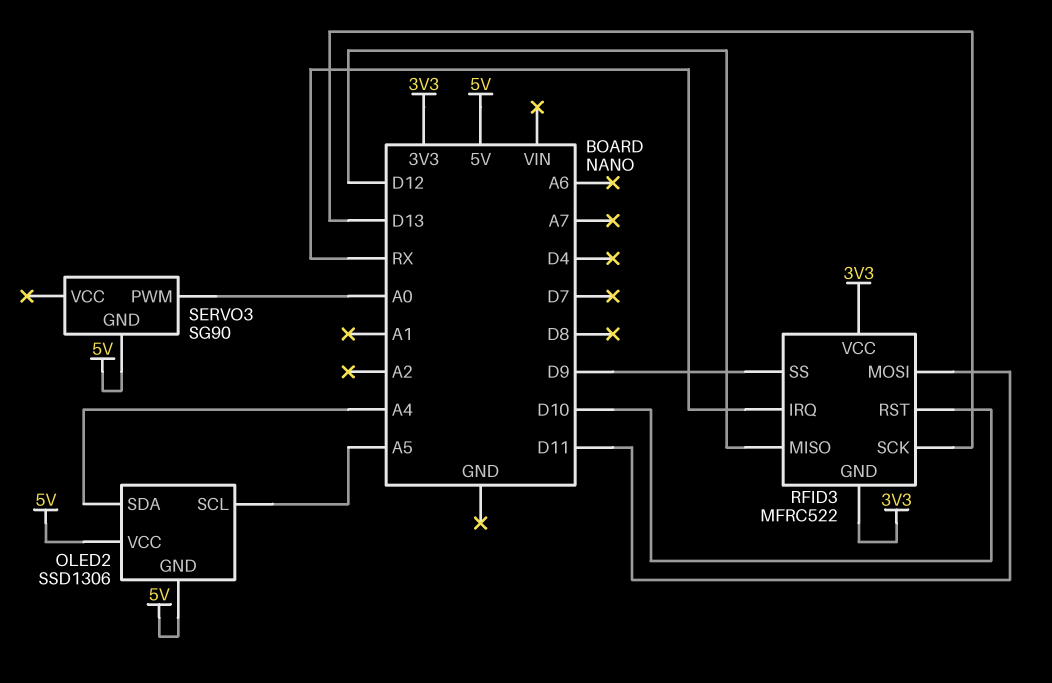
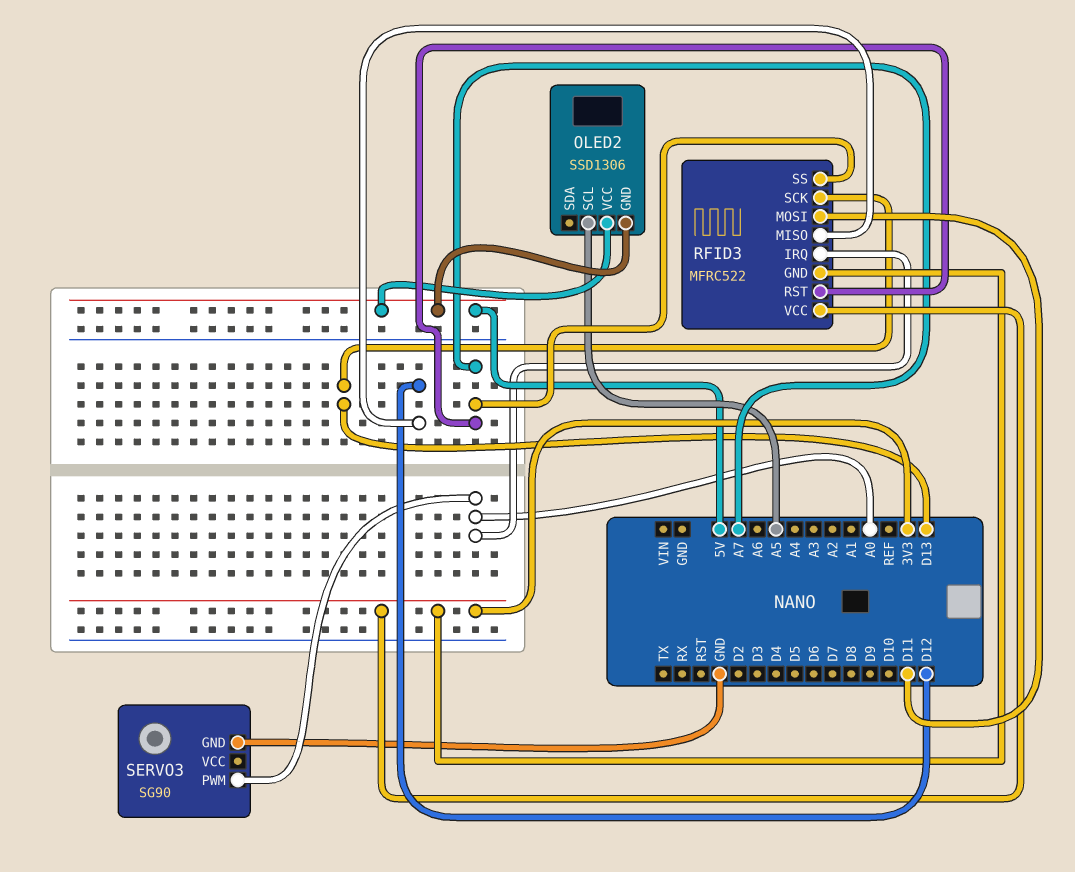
OLED2 pin SDA: A4 -> none
RFID3 pin IRQ: RX -> A0
RFID3 pin RST: D10 -> A7
RFID3 pin SS: D9 -> A7
SERVO3 pin GND: 5V -> GND

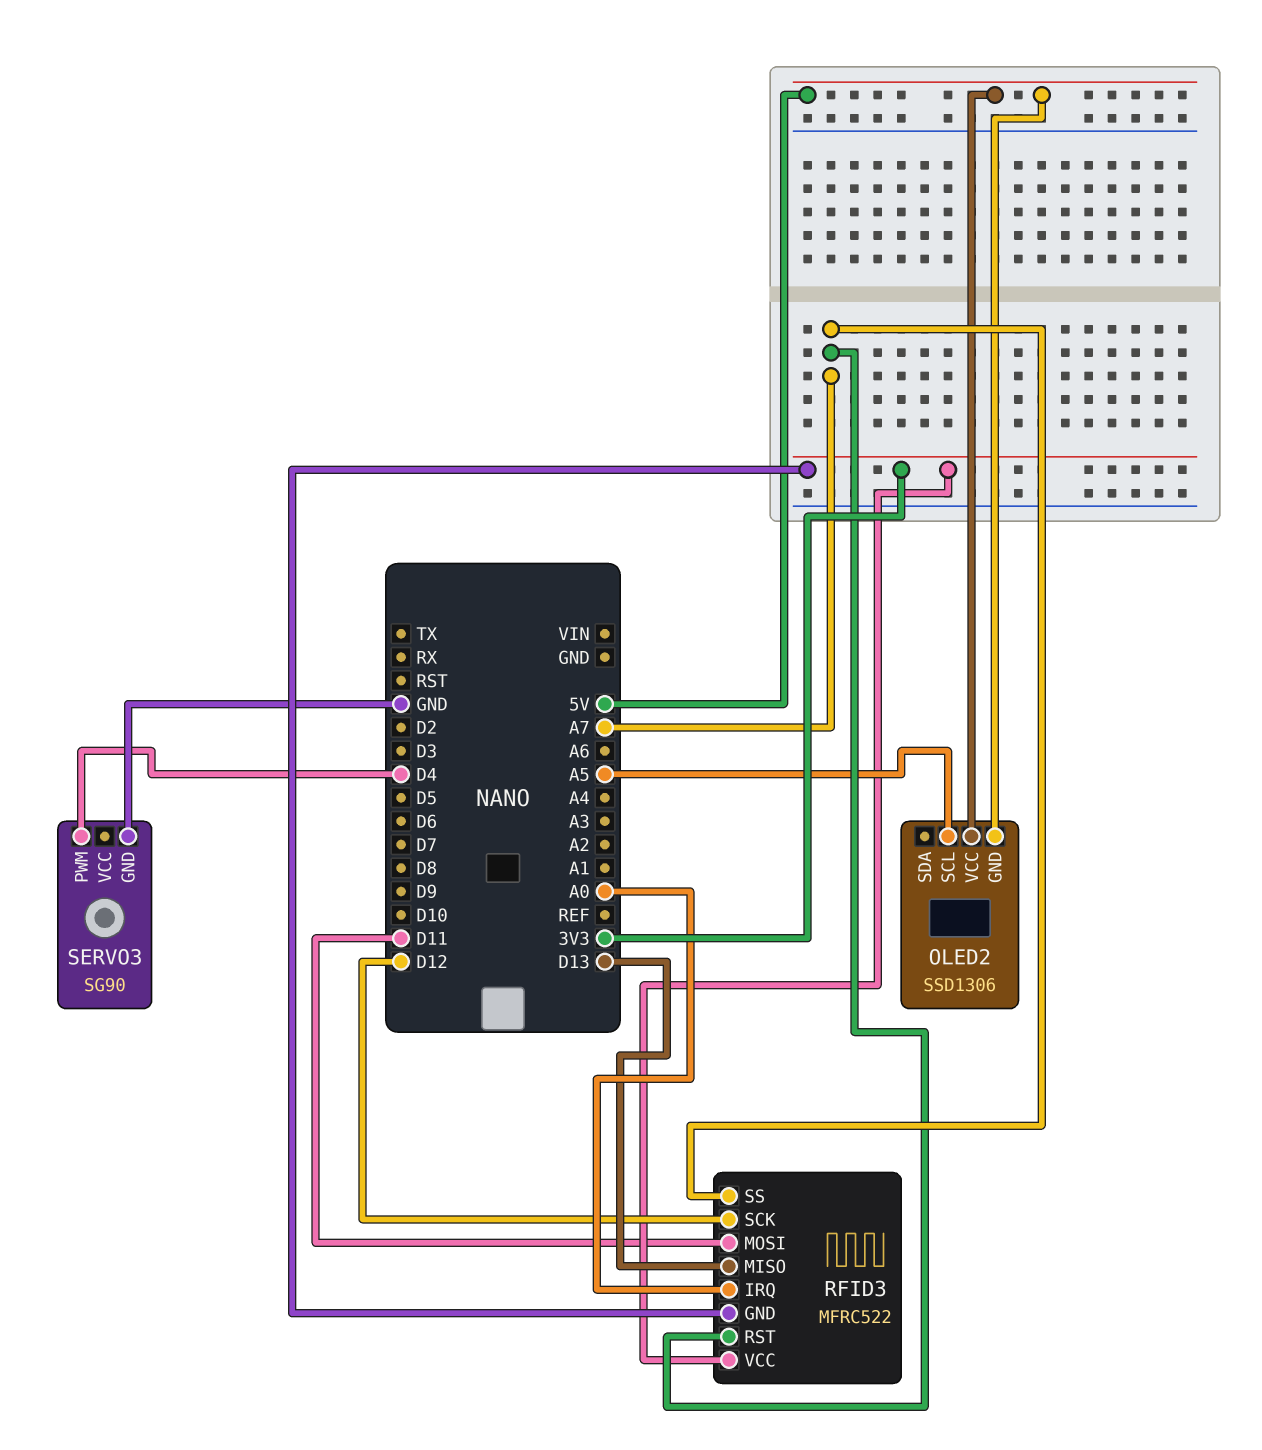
RFID3 pin MISO: D12 -> D13
RFID3 pin SCK: D13 -> D12
SERVO3 pin PWM: A0 -> D4

